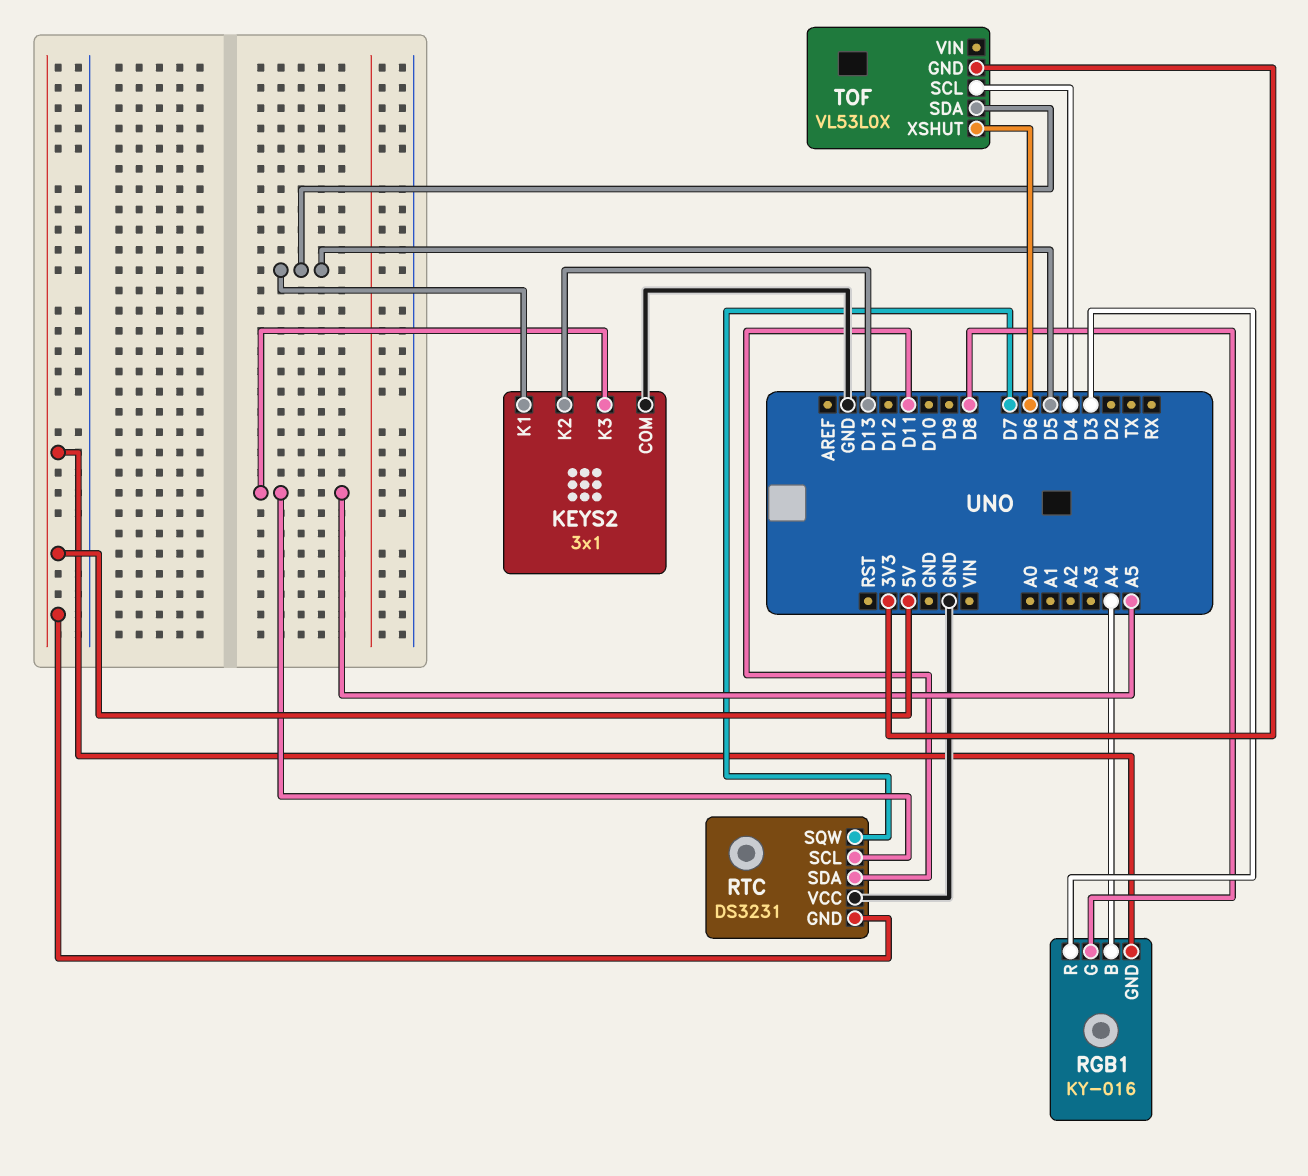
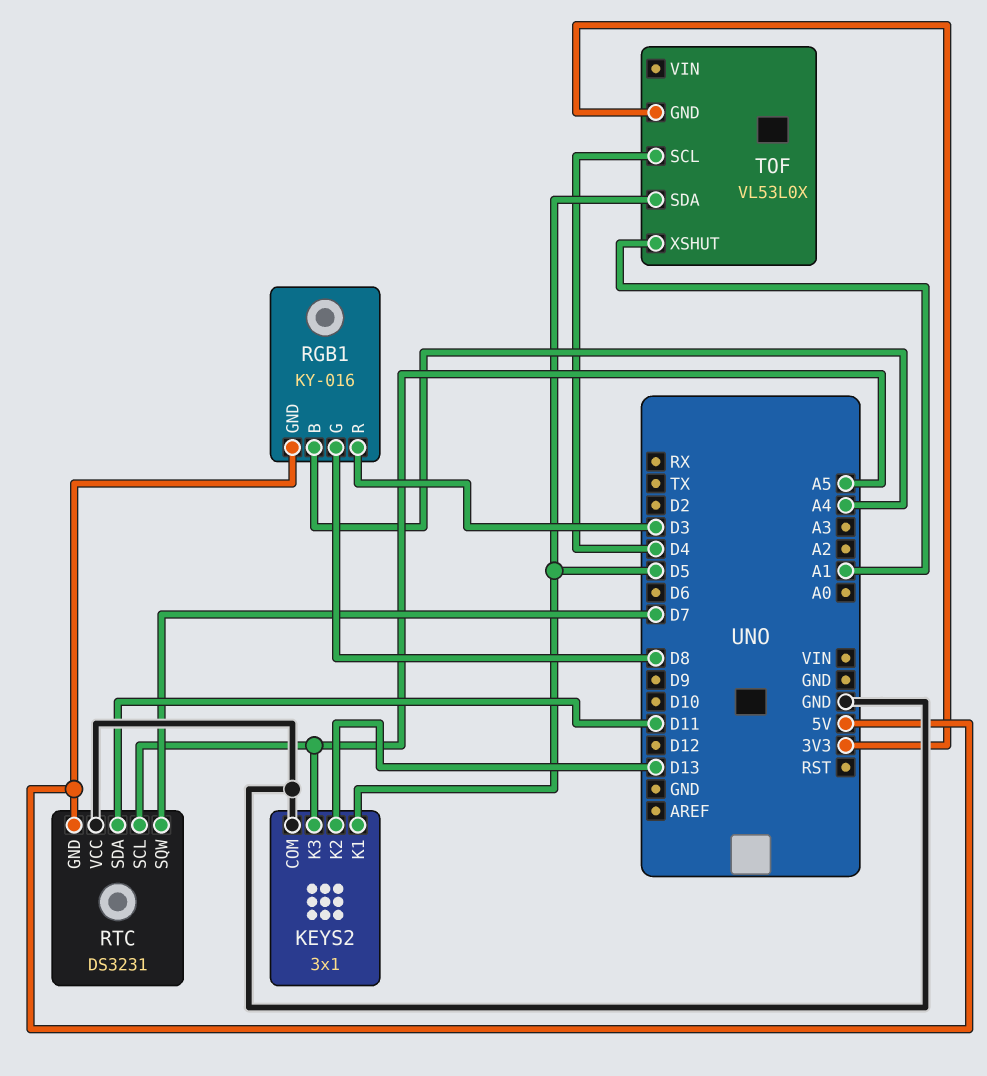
TOF pin XSHUT: D6 -> A1

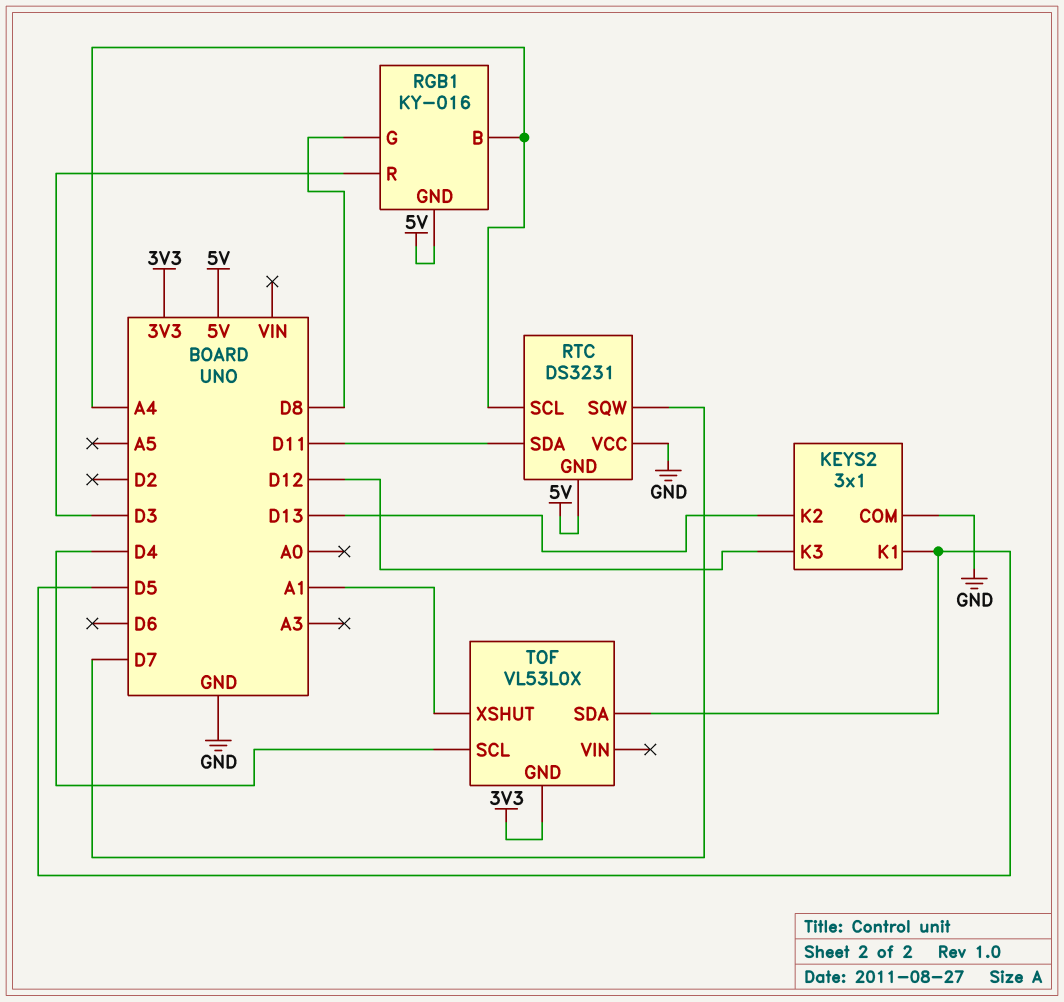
KEYS2 pin K3: A5 -> D12
RTC pin SCL: A5 -> A4

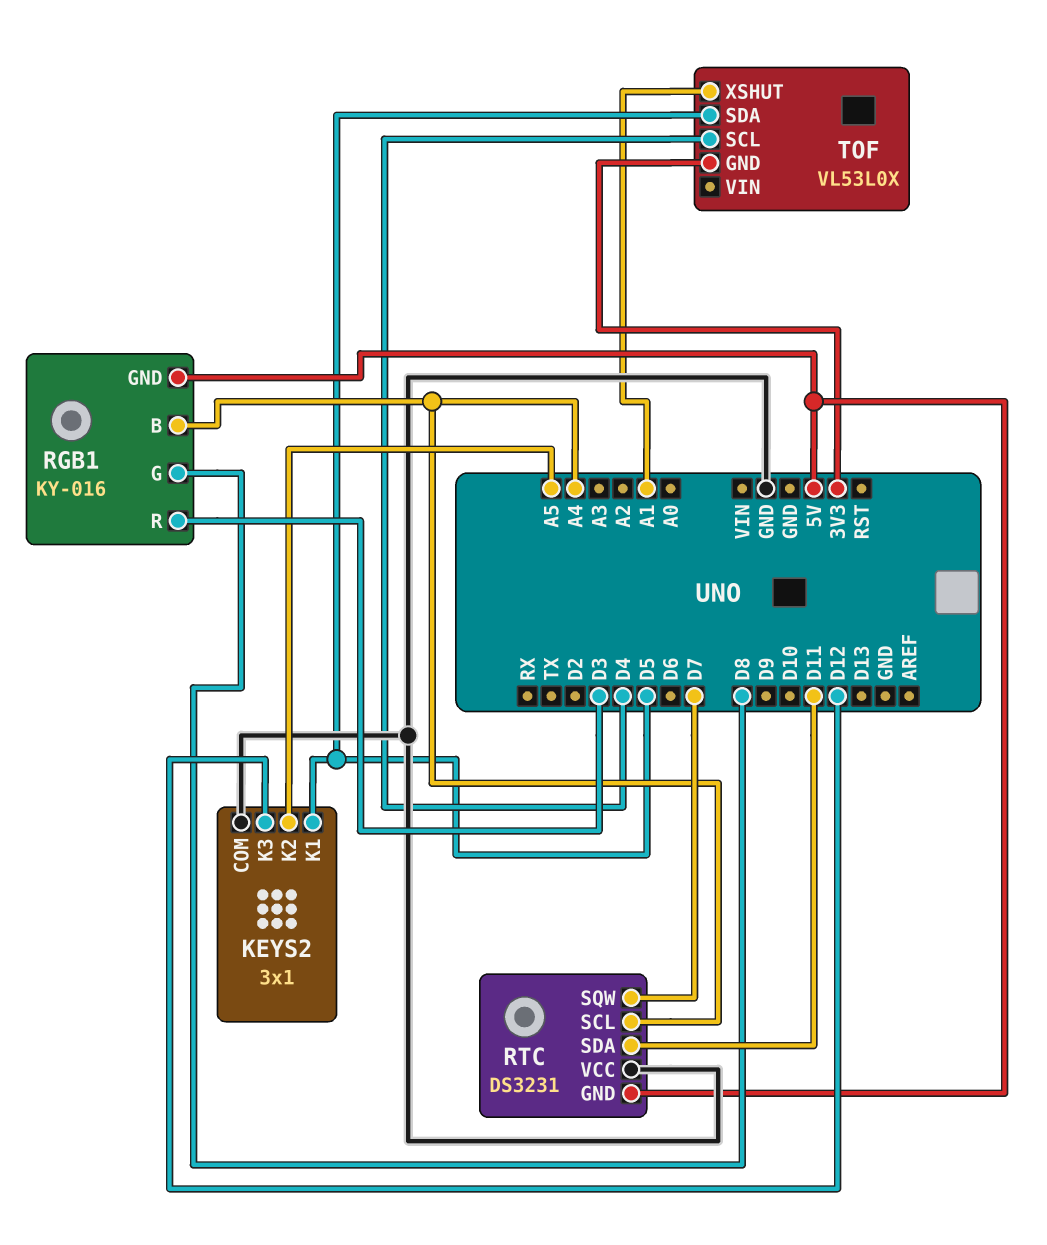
KEYS2 pin K2: D13 -> A5

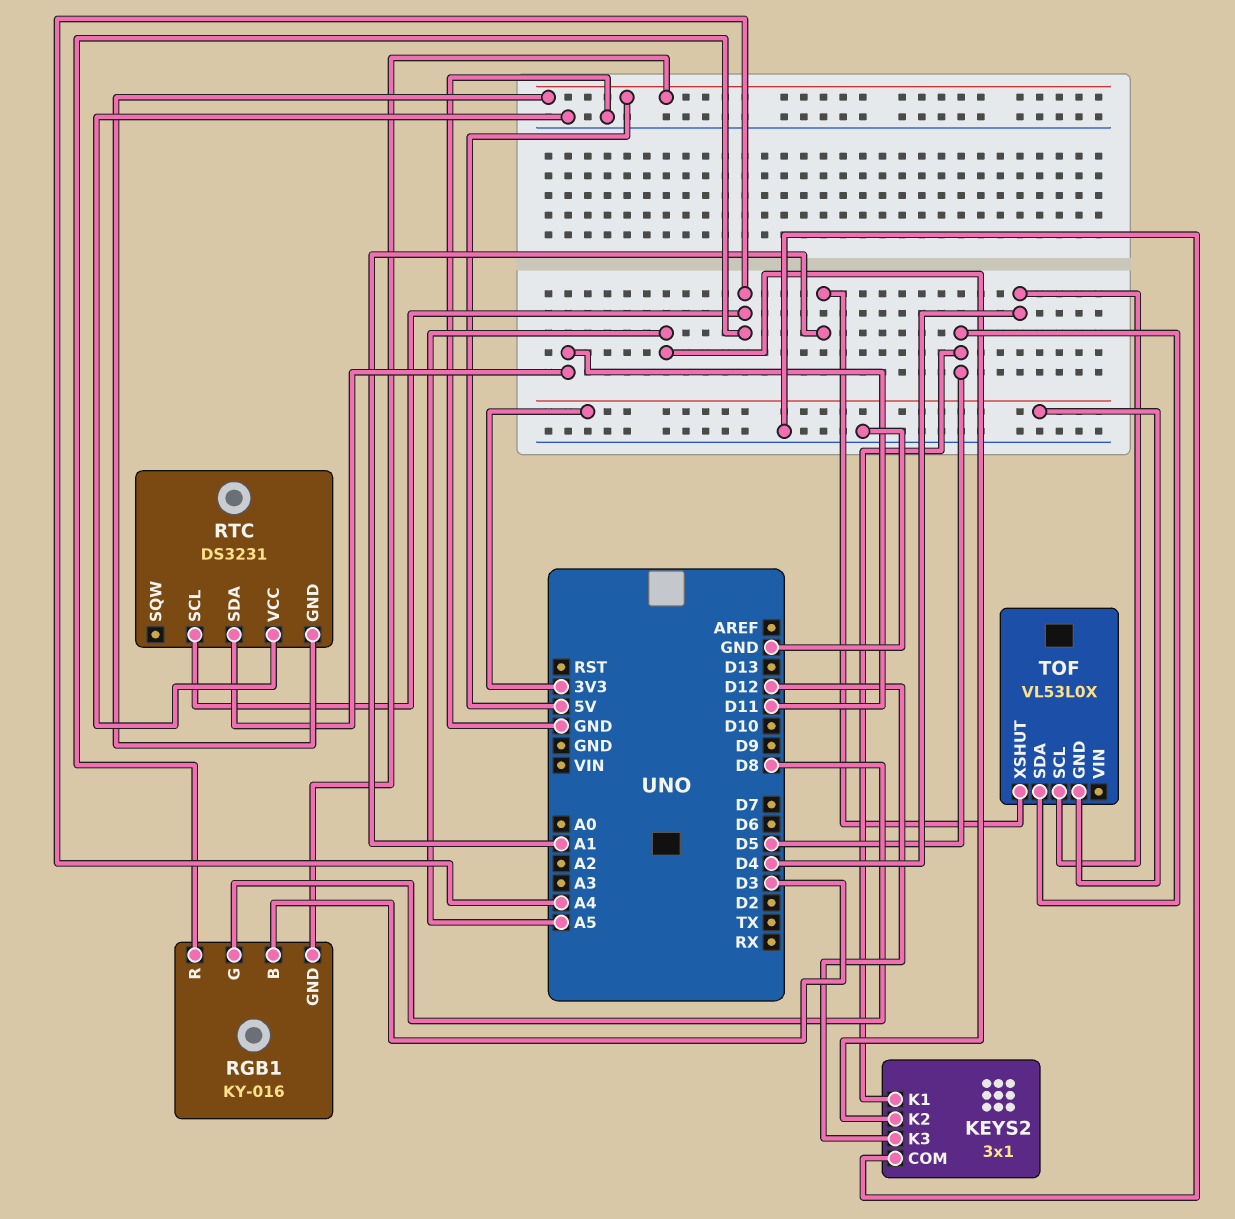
RGB1 pin B: A4 -> D3
RGB1 pin R: D3 -> A4
RTC pin SQW: D7 -> none

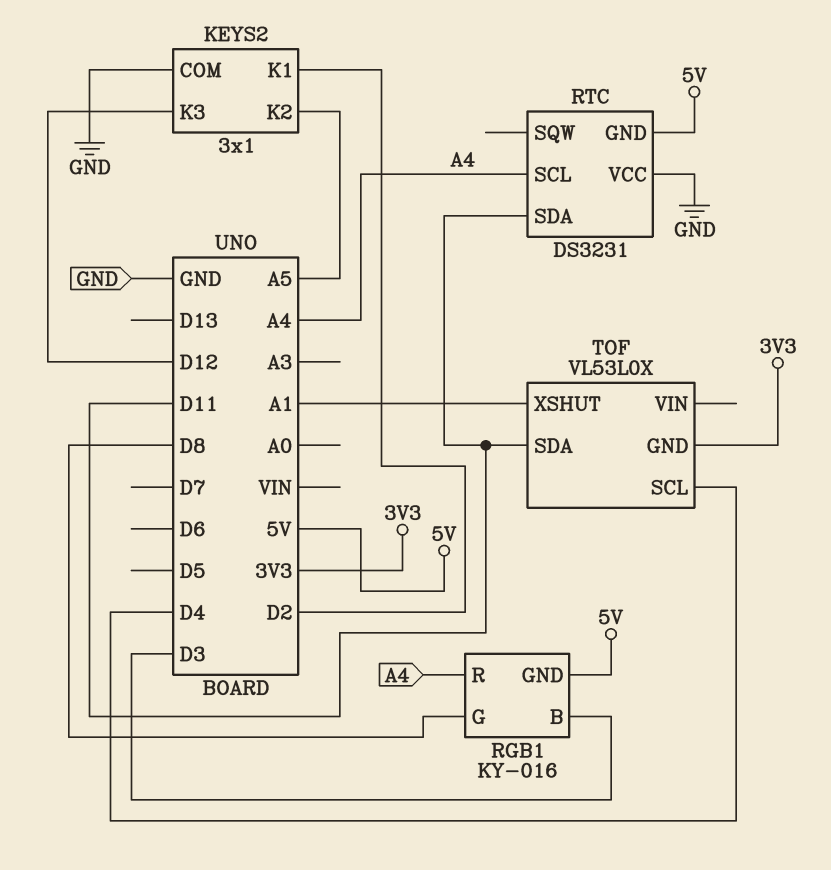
KEYS2 pin K1: D5 -> D2
TOF pin SDA: D5 -> D11

